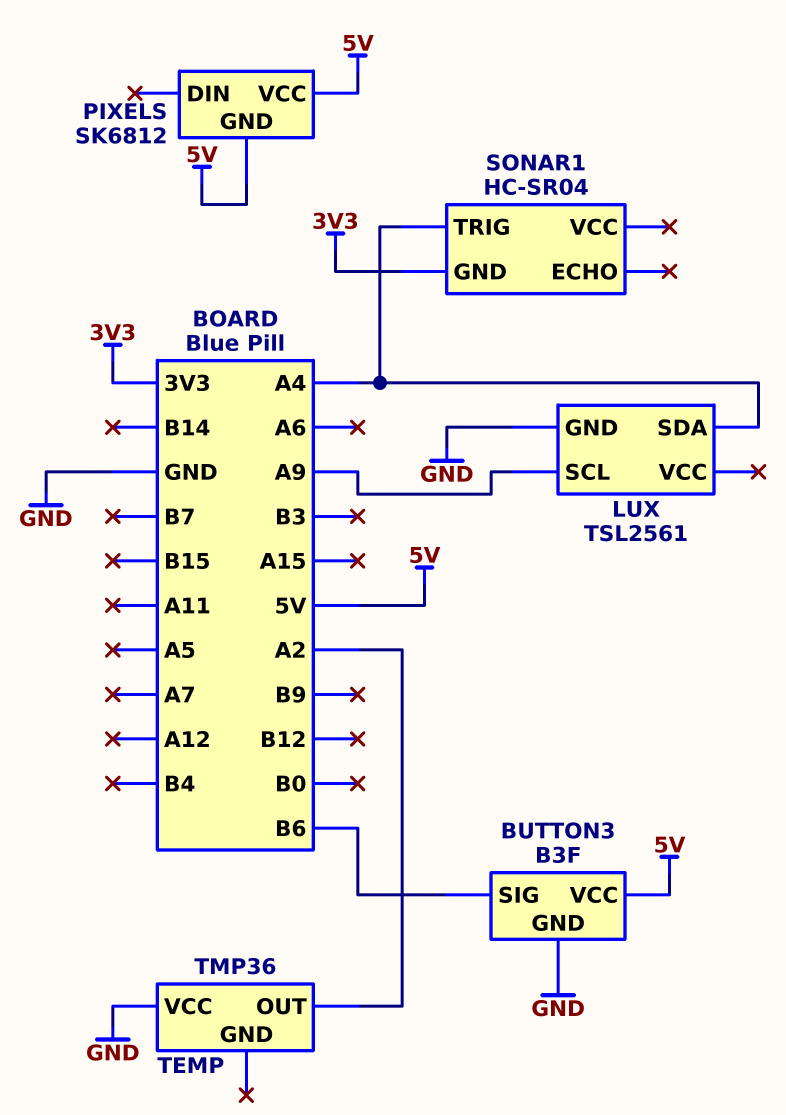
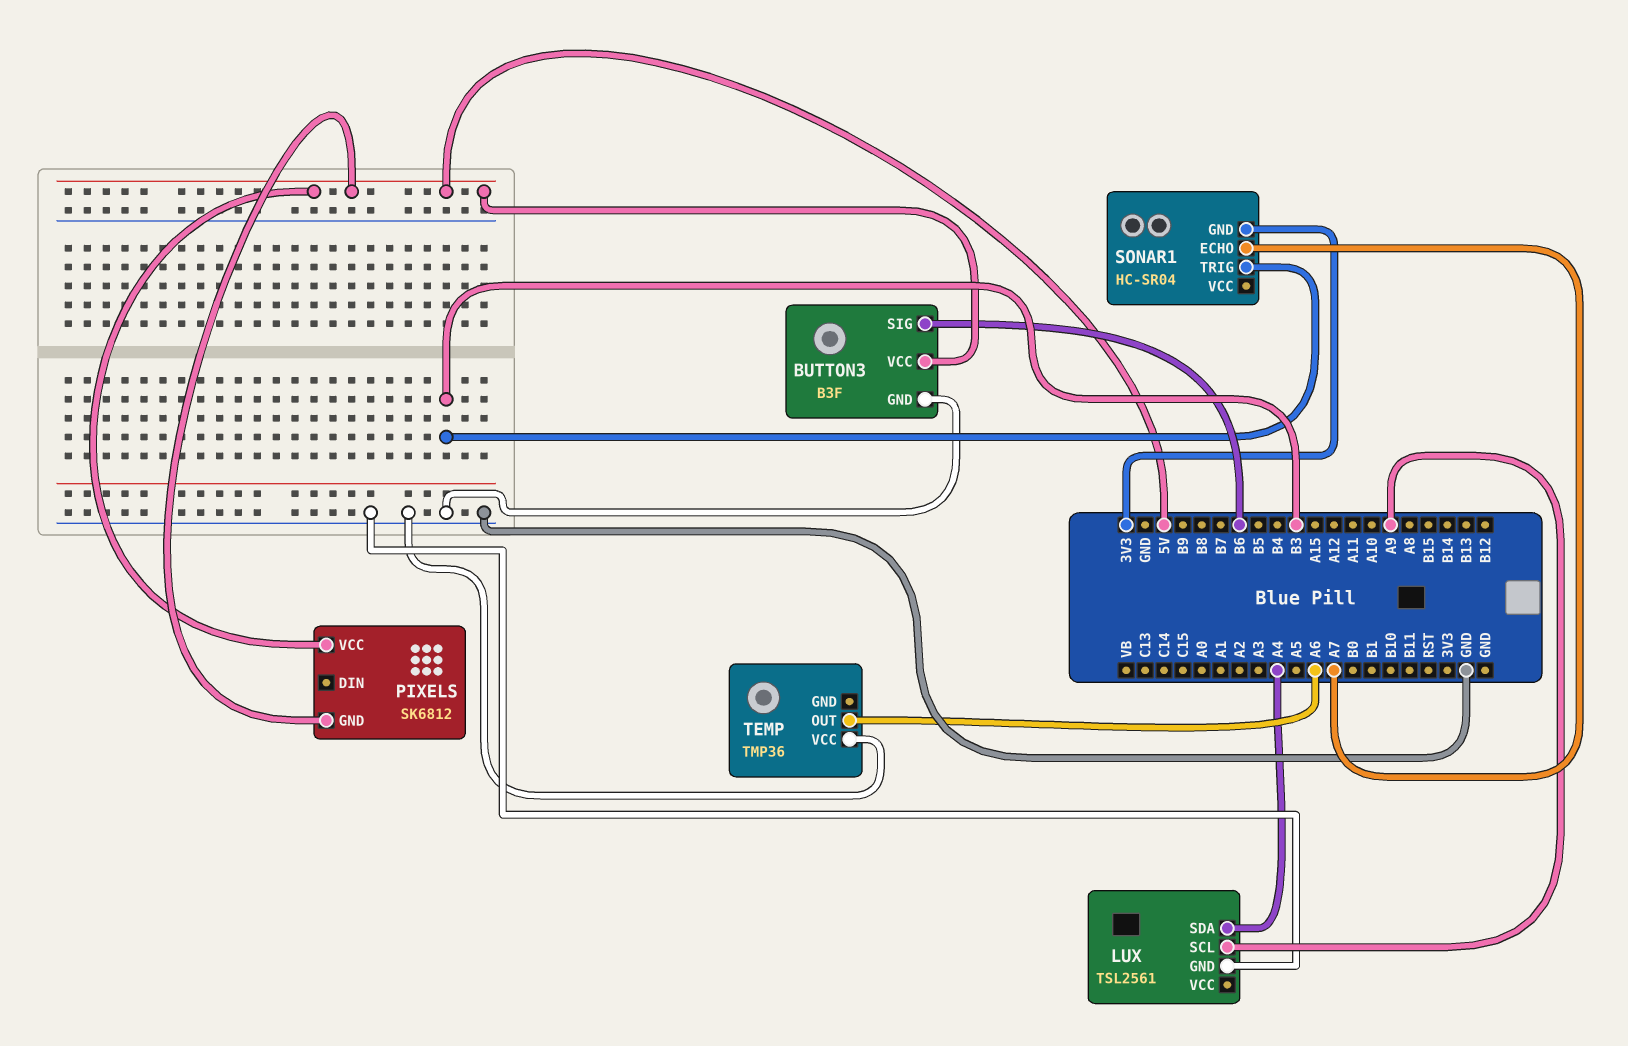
SONAR1 pin ECHO: none -> A7
SONAR1 pin TRIG: A4 -> B3
TEMP pin OUT: A2 -> A6

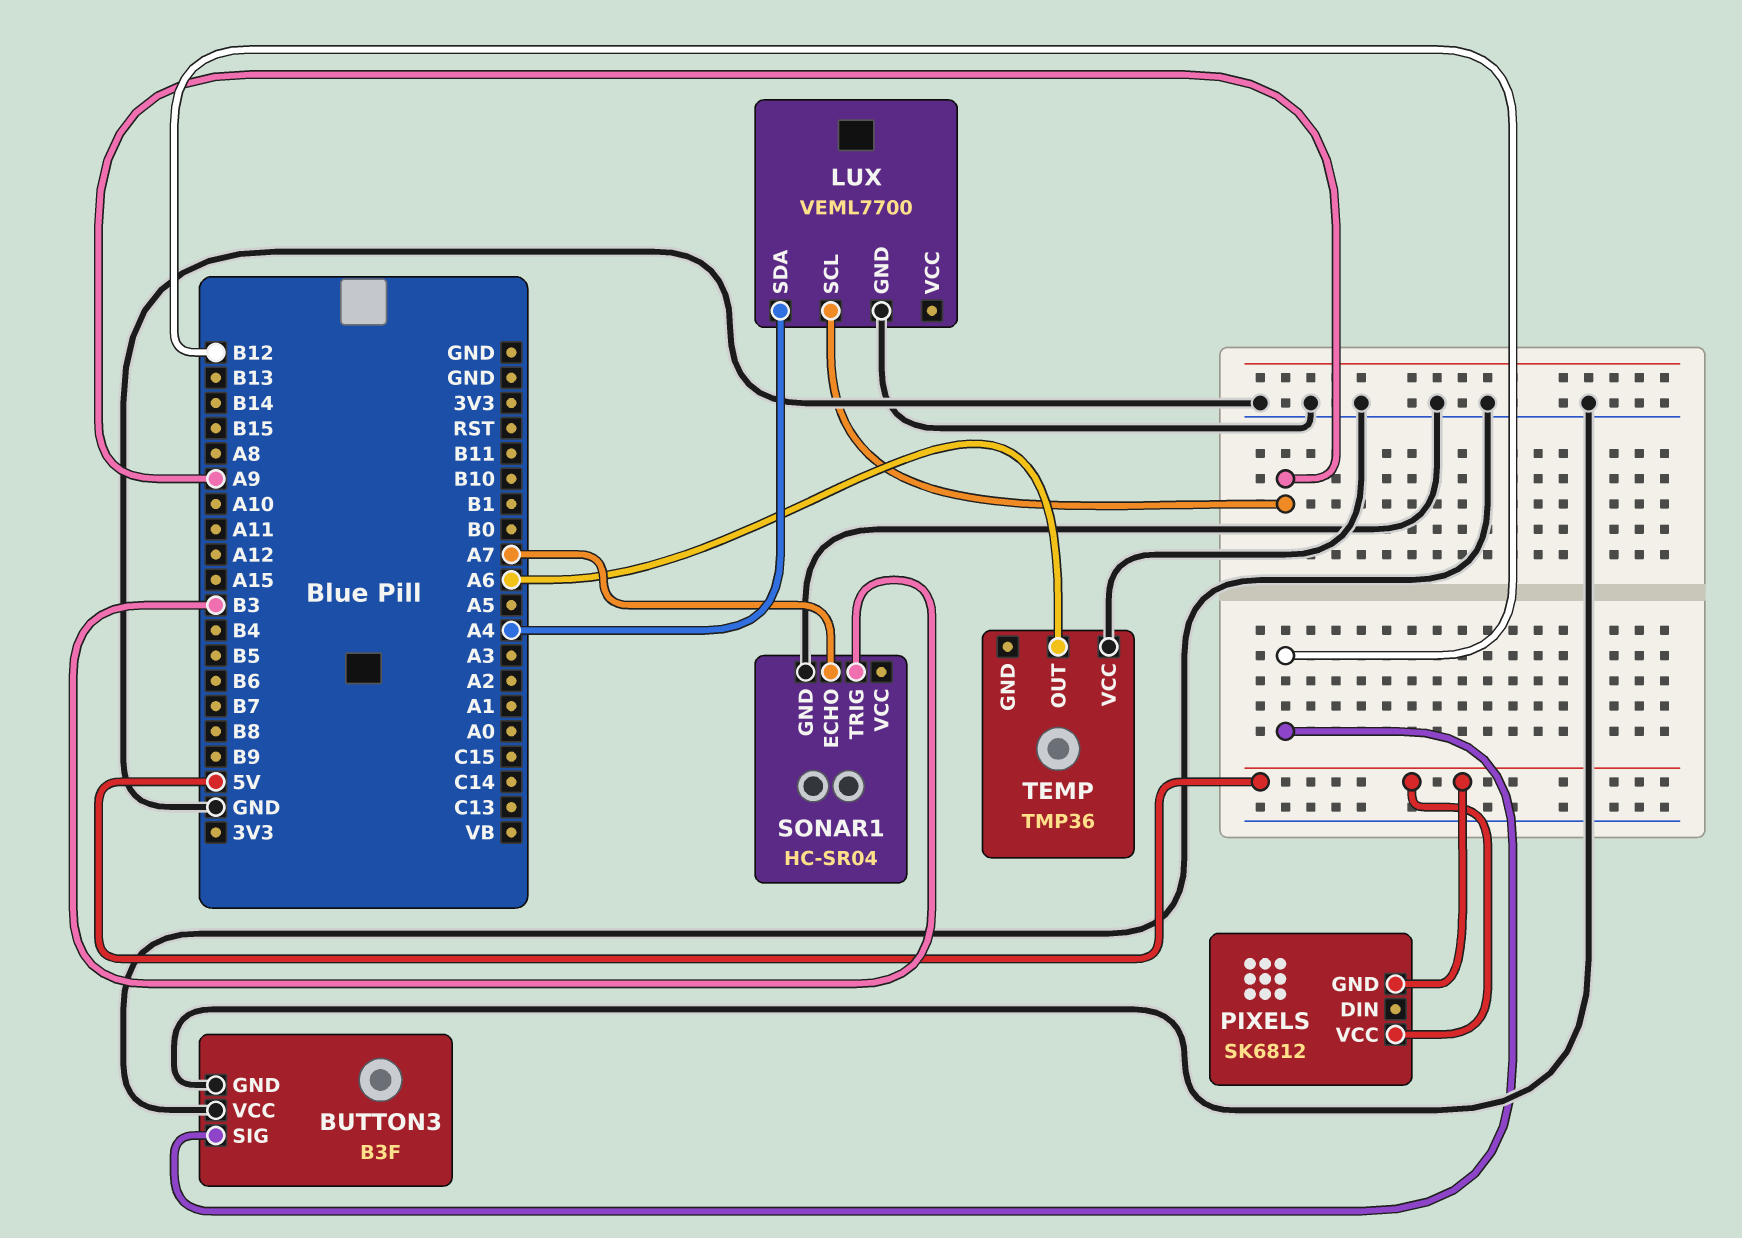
BUTTON3 pin SIG: B6 -> B12
BUTTON3 pin VCC: 5V -> GND
LUX: TSL2561 -> VEML7700
SONAR1 pin GND: 3V3 -> GND

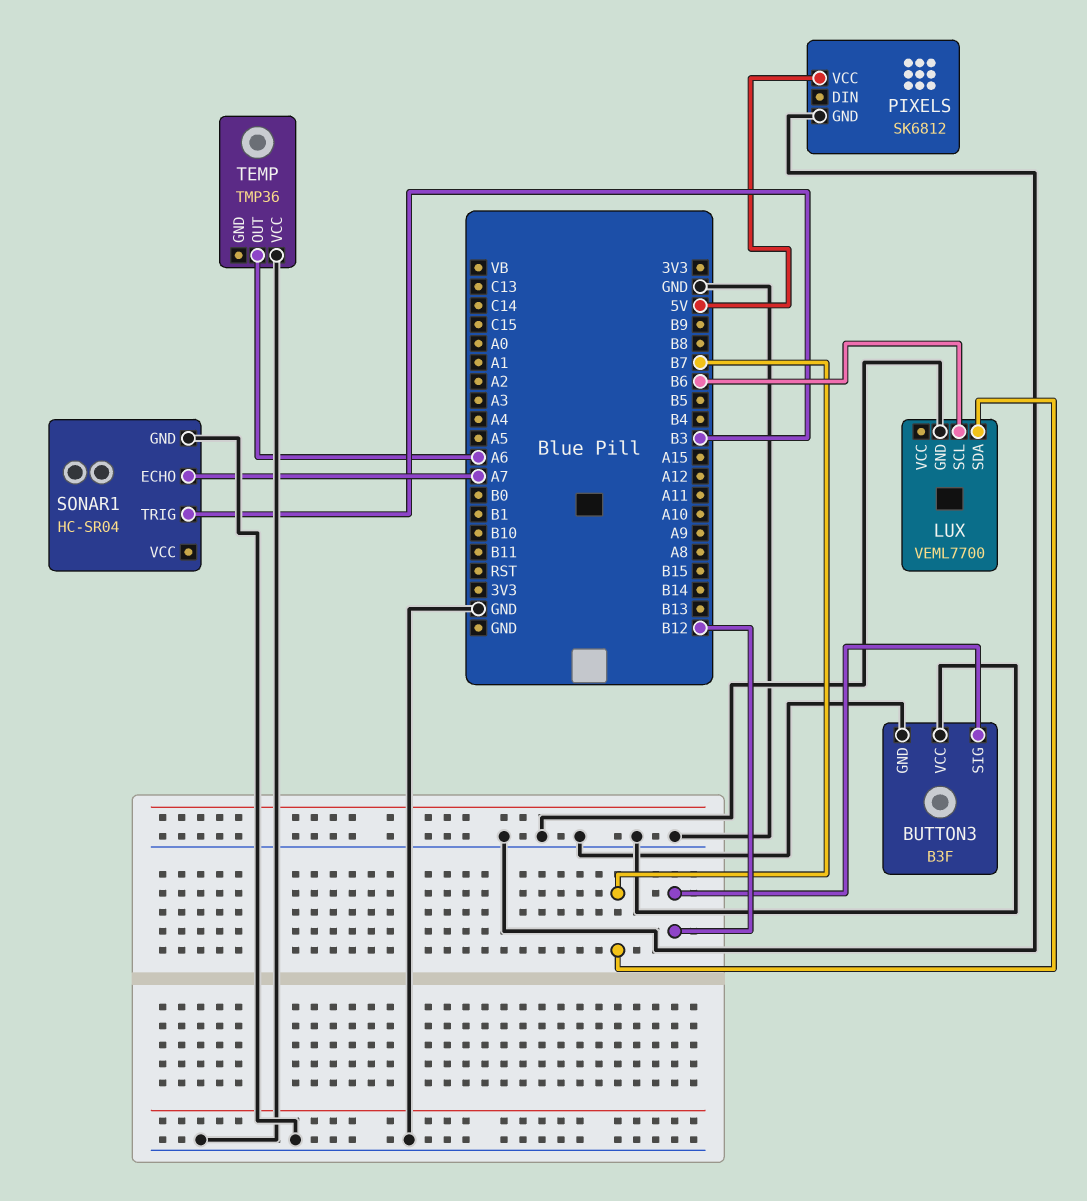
LUX pin SCL: A9 -> B6
LUX pin SDA: A4 -> B7
PIXELS pin GND: 5V -> GND

